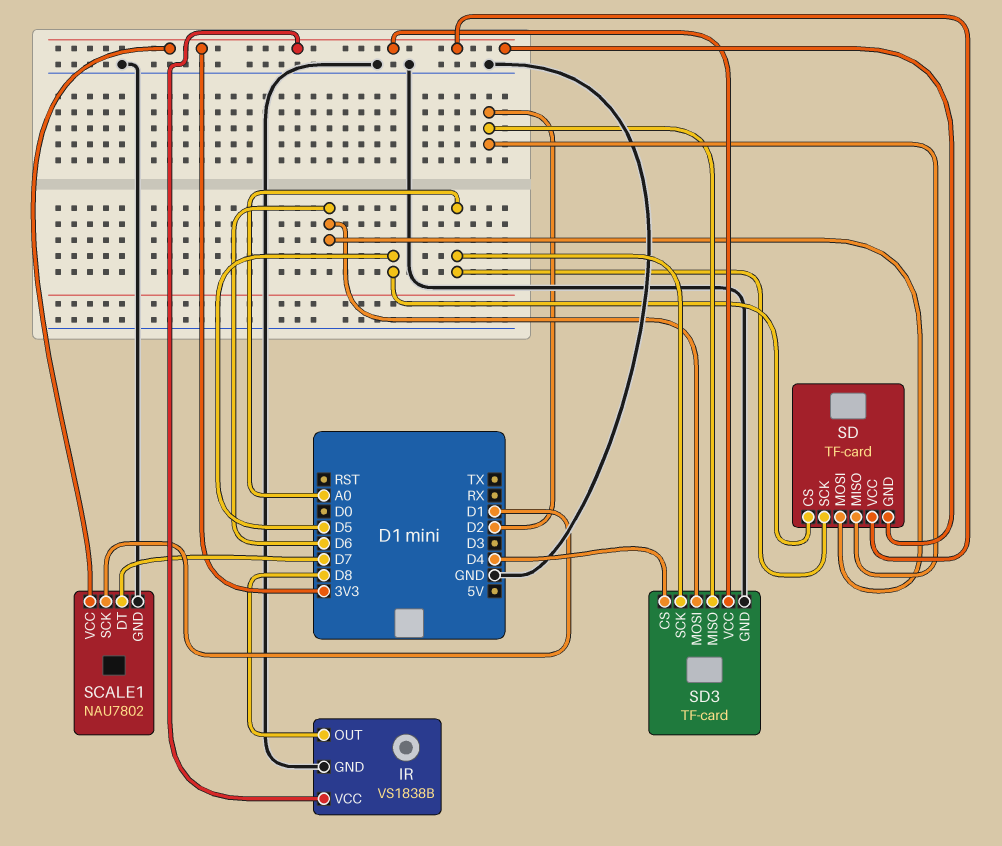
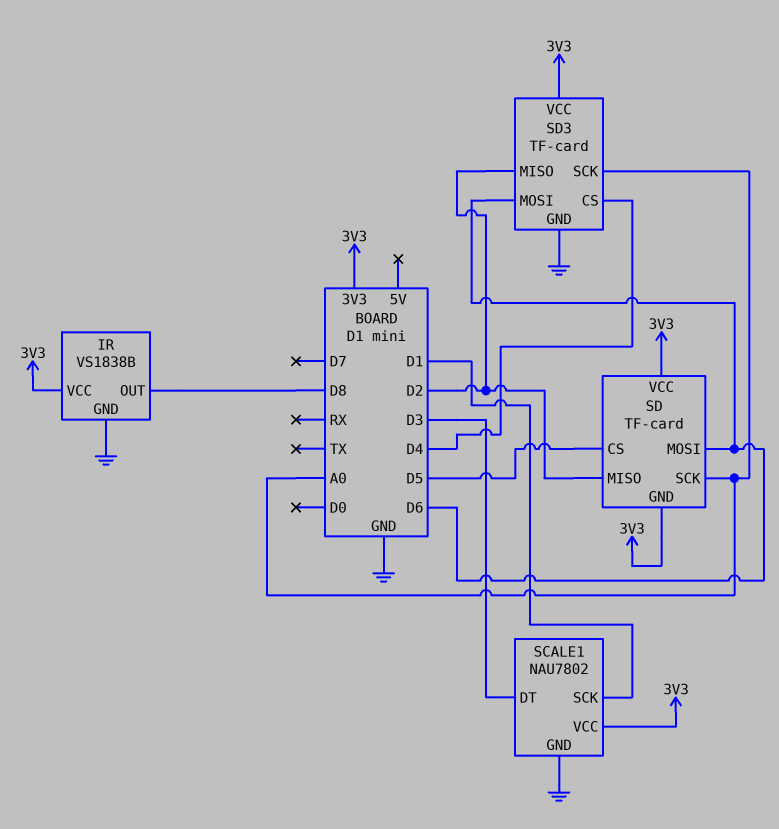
SCALE1 pin DT: D7 -> D3

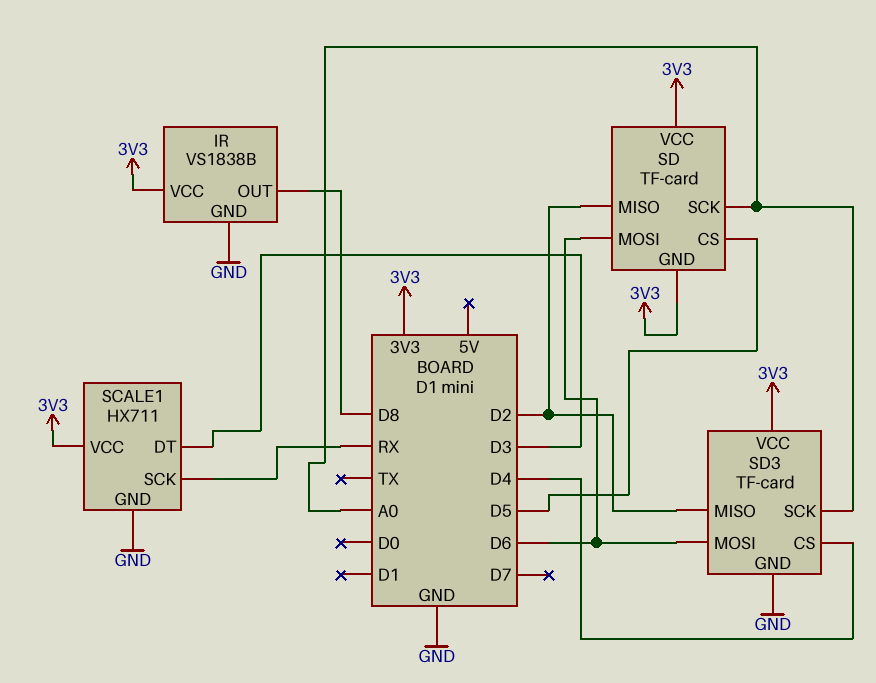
SCALE1: NAU7802 -> HX711
SCALE1 pin SCK: D1 -> RX

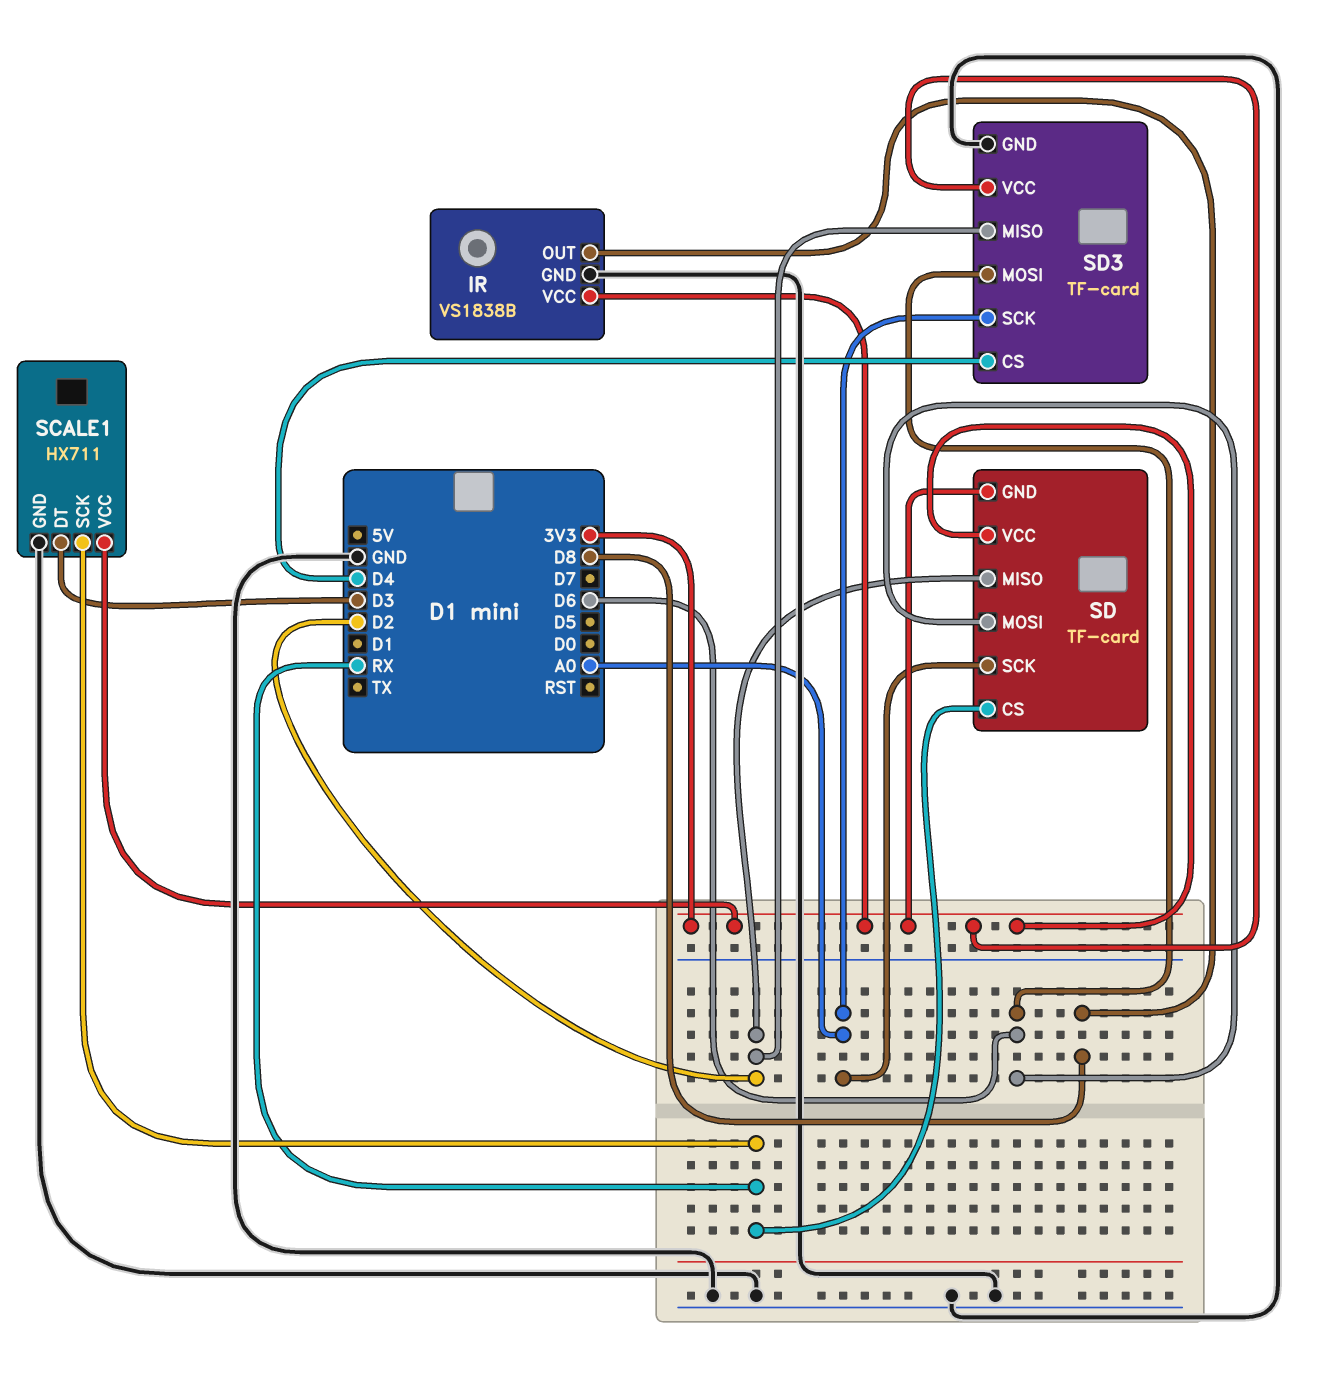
SD pin CS: D5 -> RX

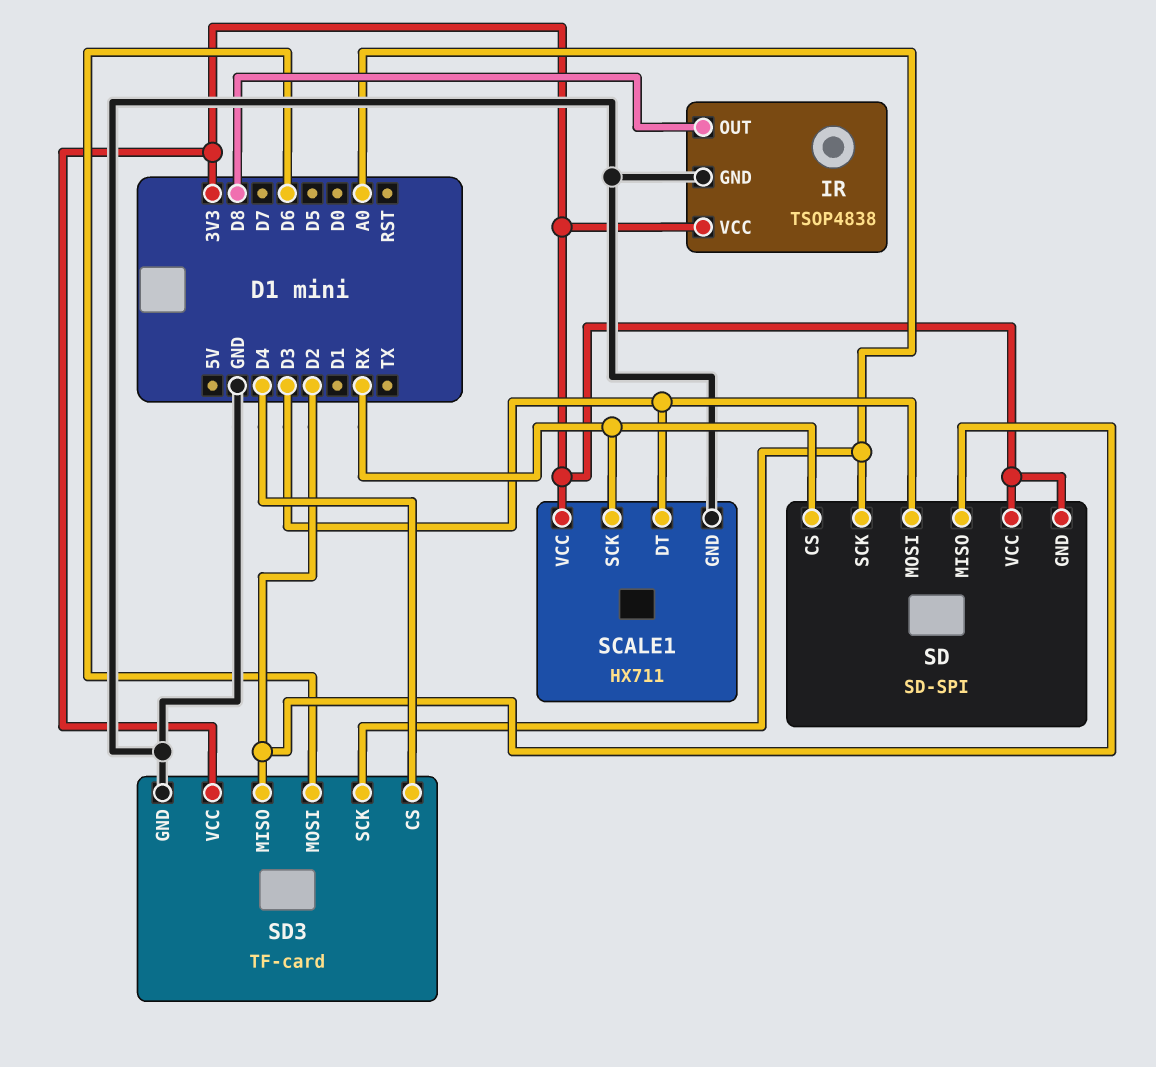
IR: VS1838B -> TSOP4838
SD: TF-card -> SD-SPI
SD pin MOSI: D6 -> D3

